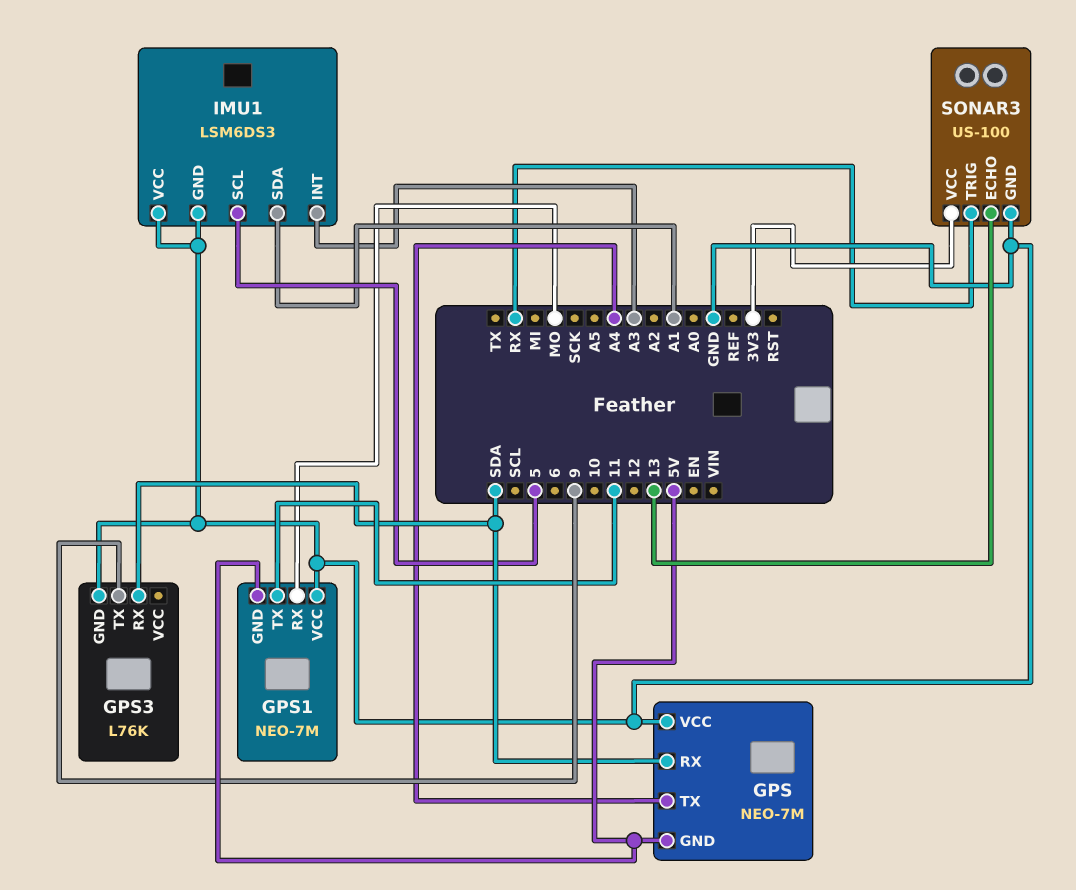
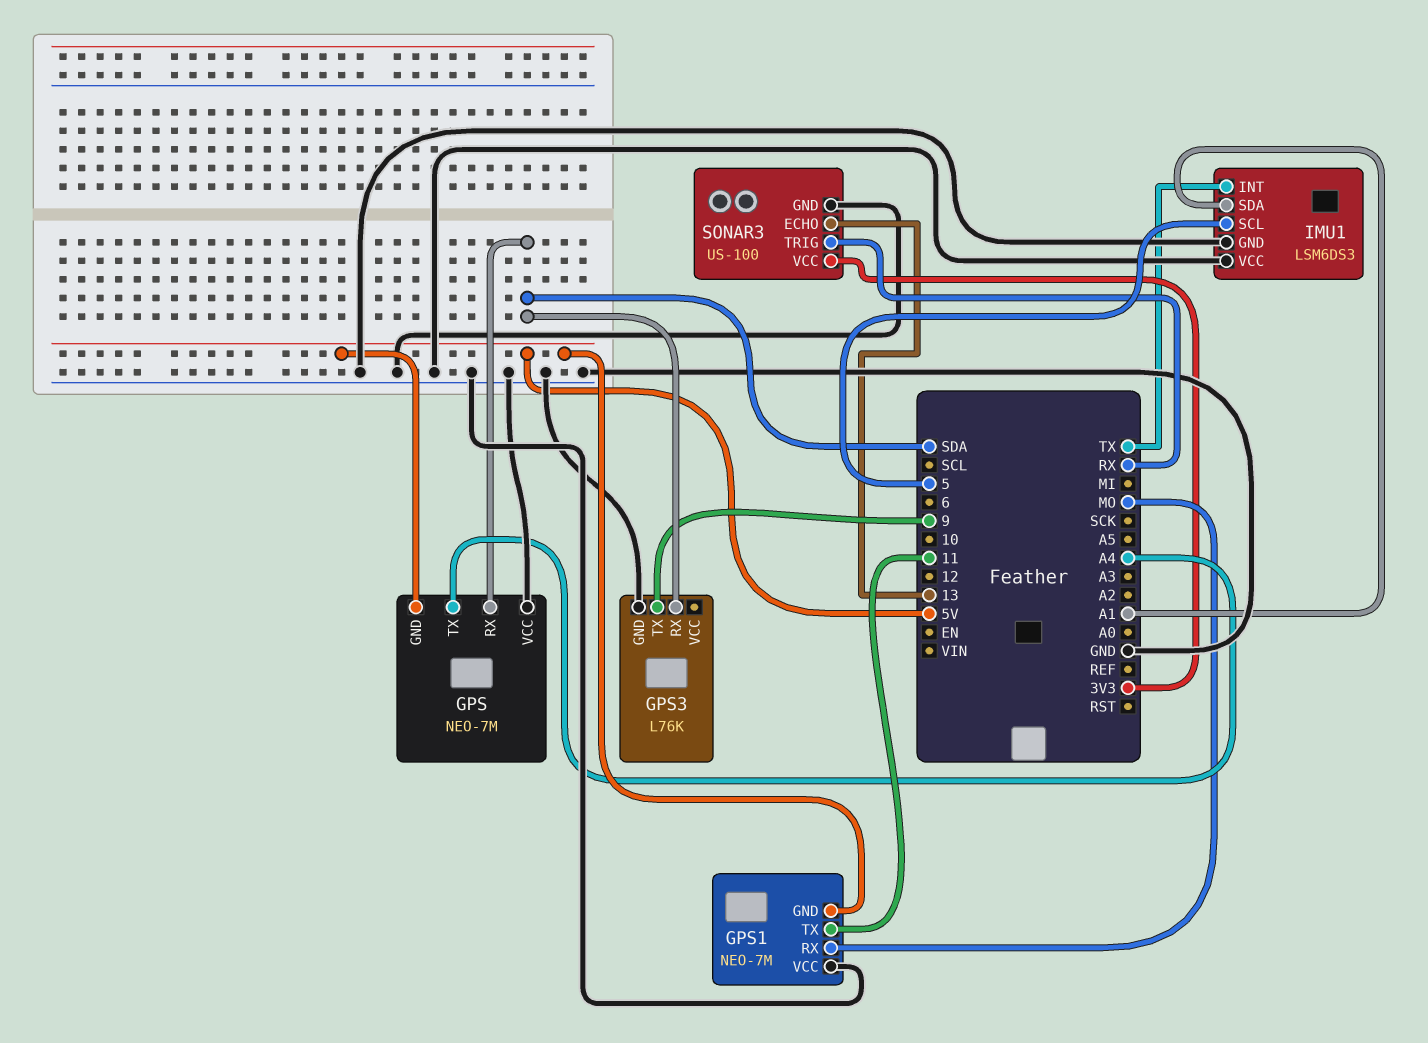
IMU1 pin INT: A3 -> TX

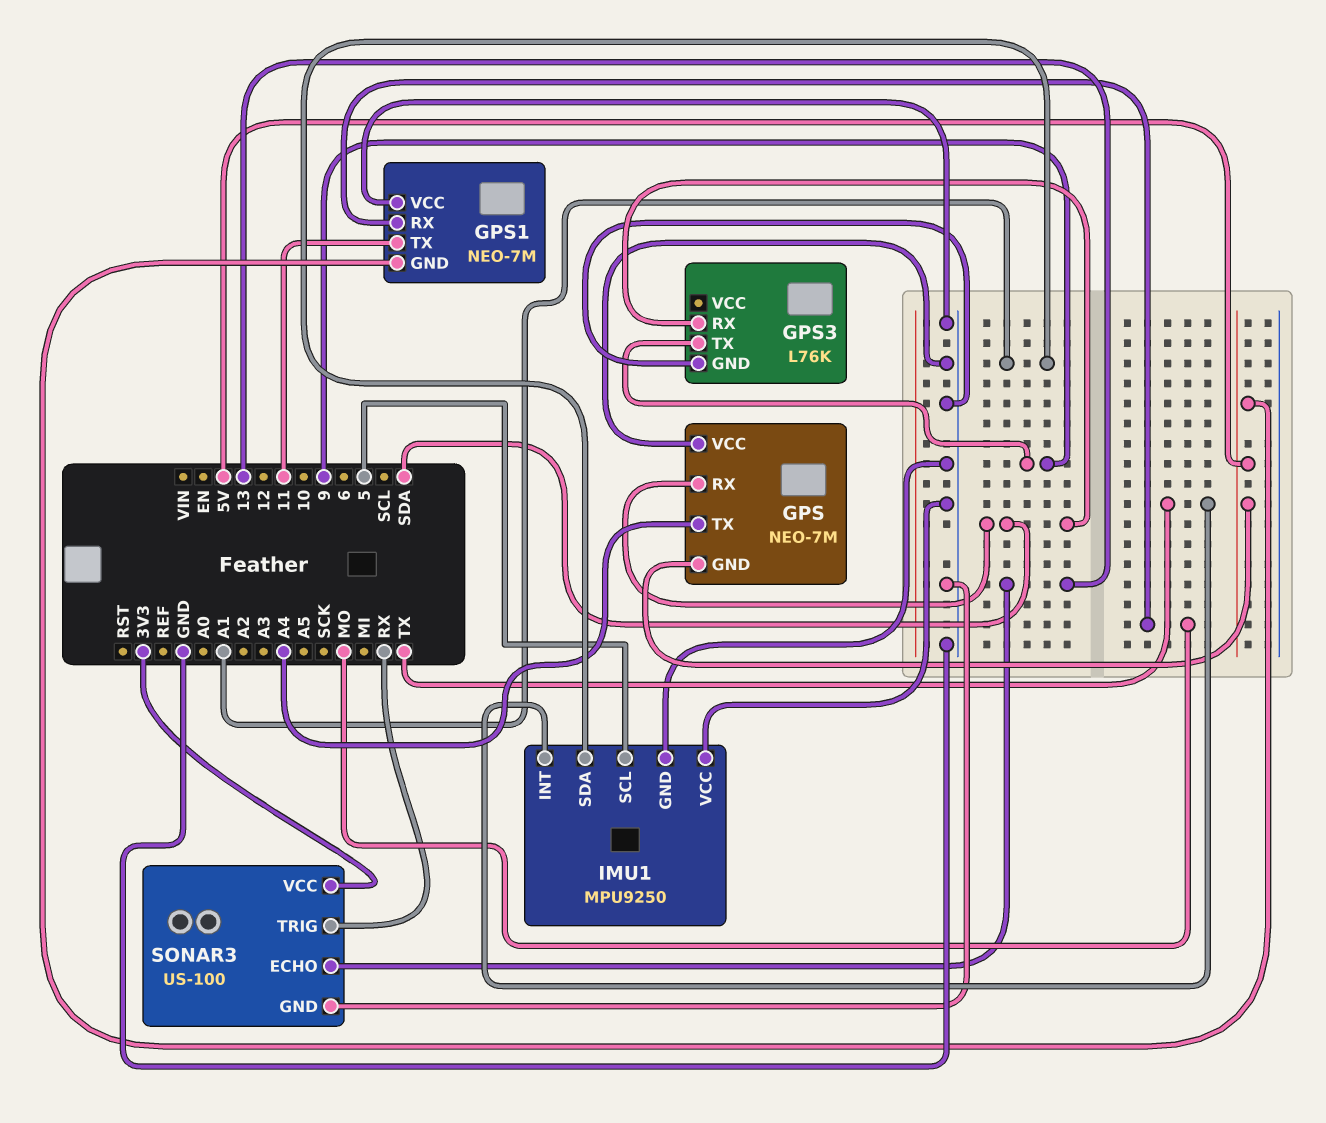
IMU1: LSM6DS3 -> MPU9250

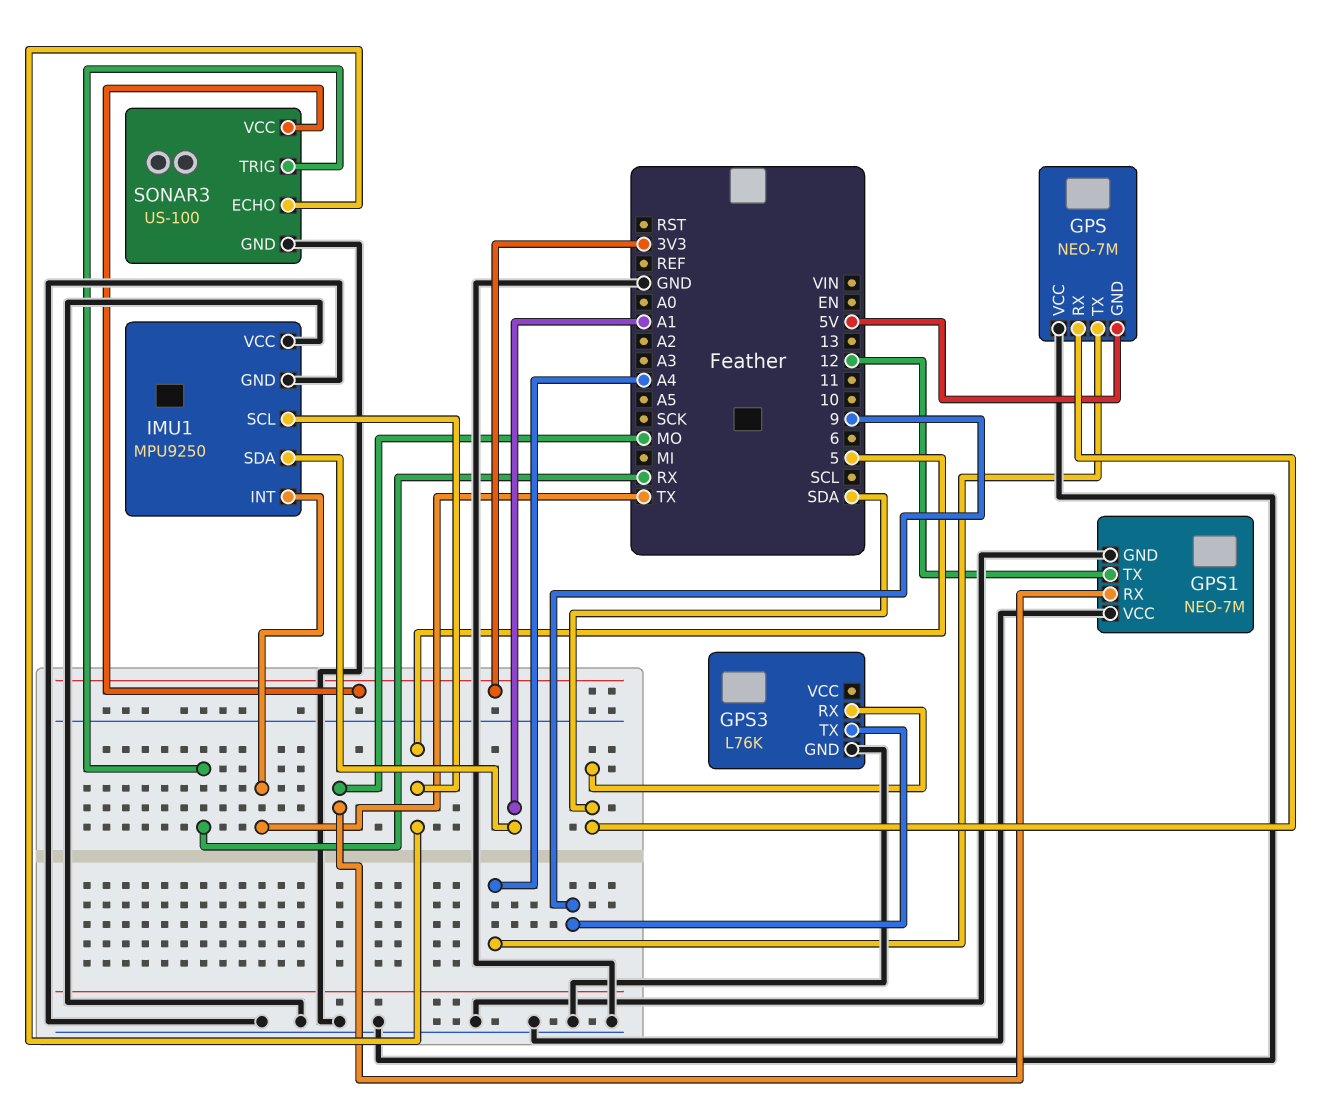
GPS1 pin GND: 5V -> GND
GPS1 pin TX: 11 -> 12
SONAR3 pin ECHO: 13 -> 5

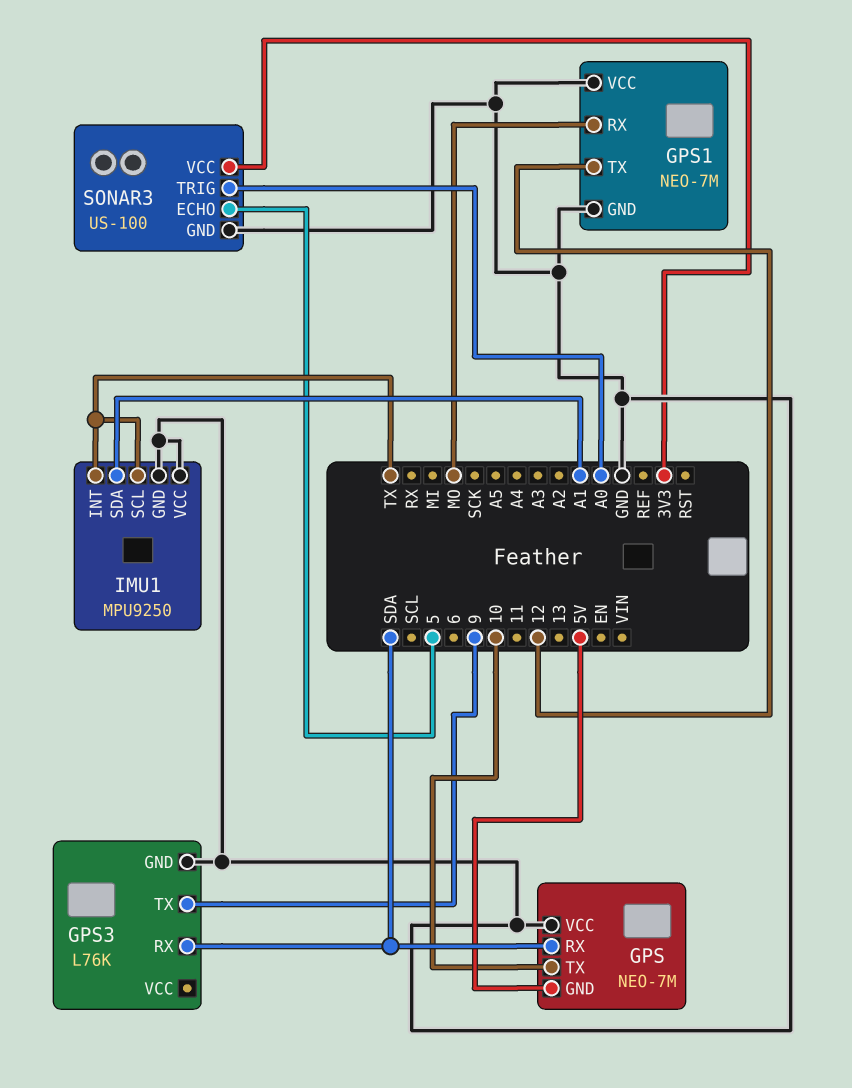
GPS pin TX: A4 -> 10
IMU1 pin SCL: 5 -> TX
SONAR3 pin TRIG: RX -> A0

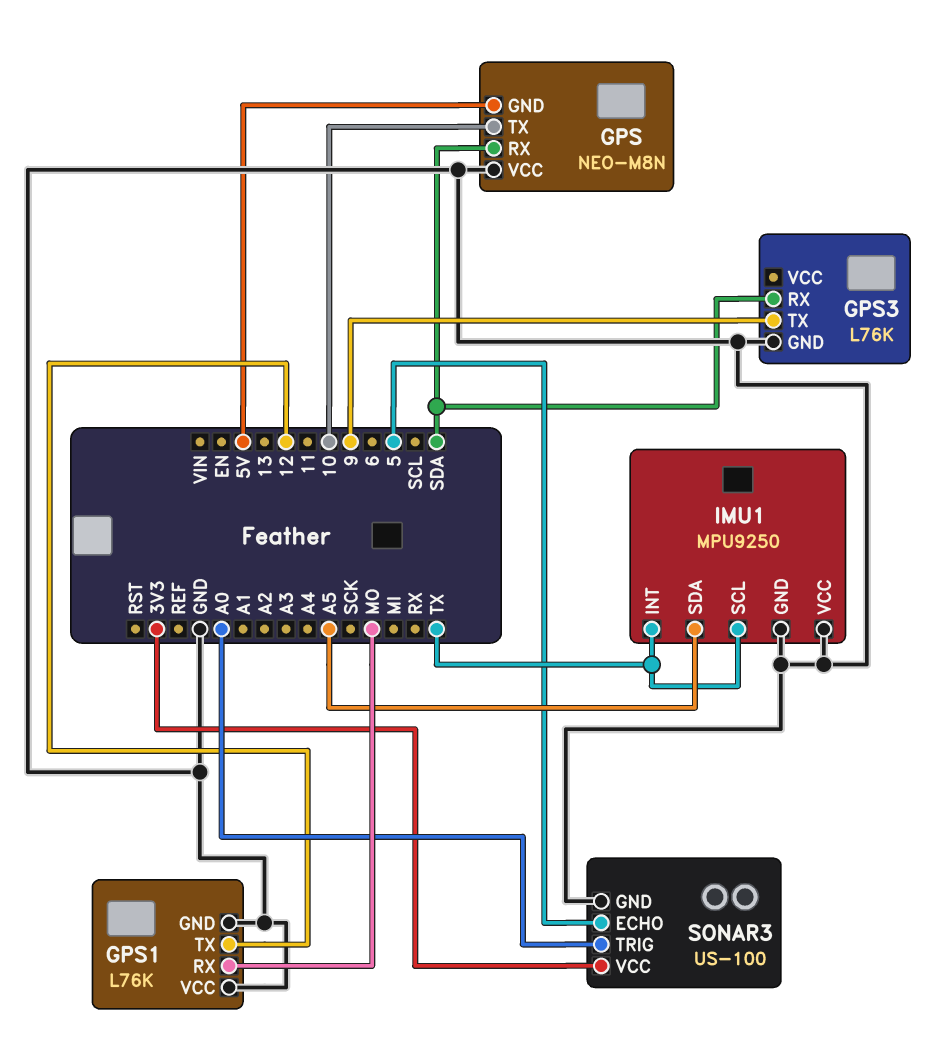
GPS: NEO-7M -> NEO-M8N
GPS1: NEO-7M -> L76K
IMU1 pin SDA: A1 -> A5

